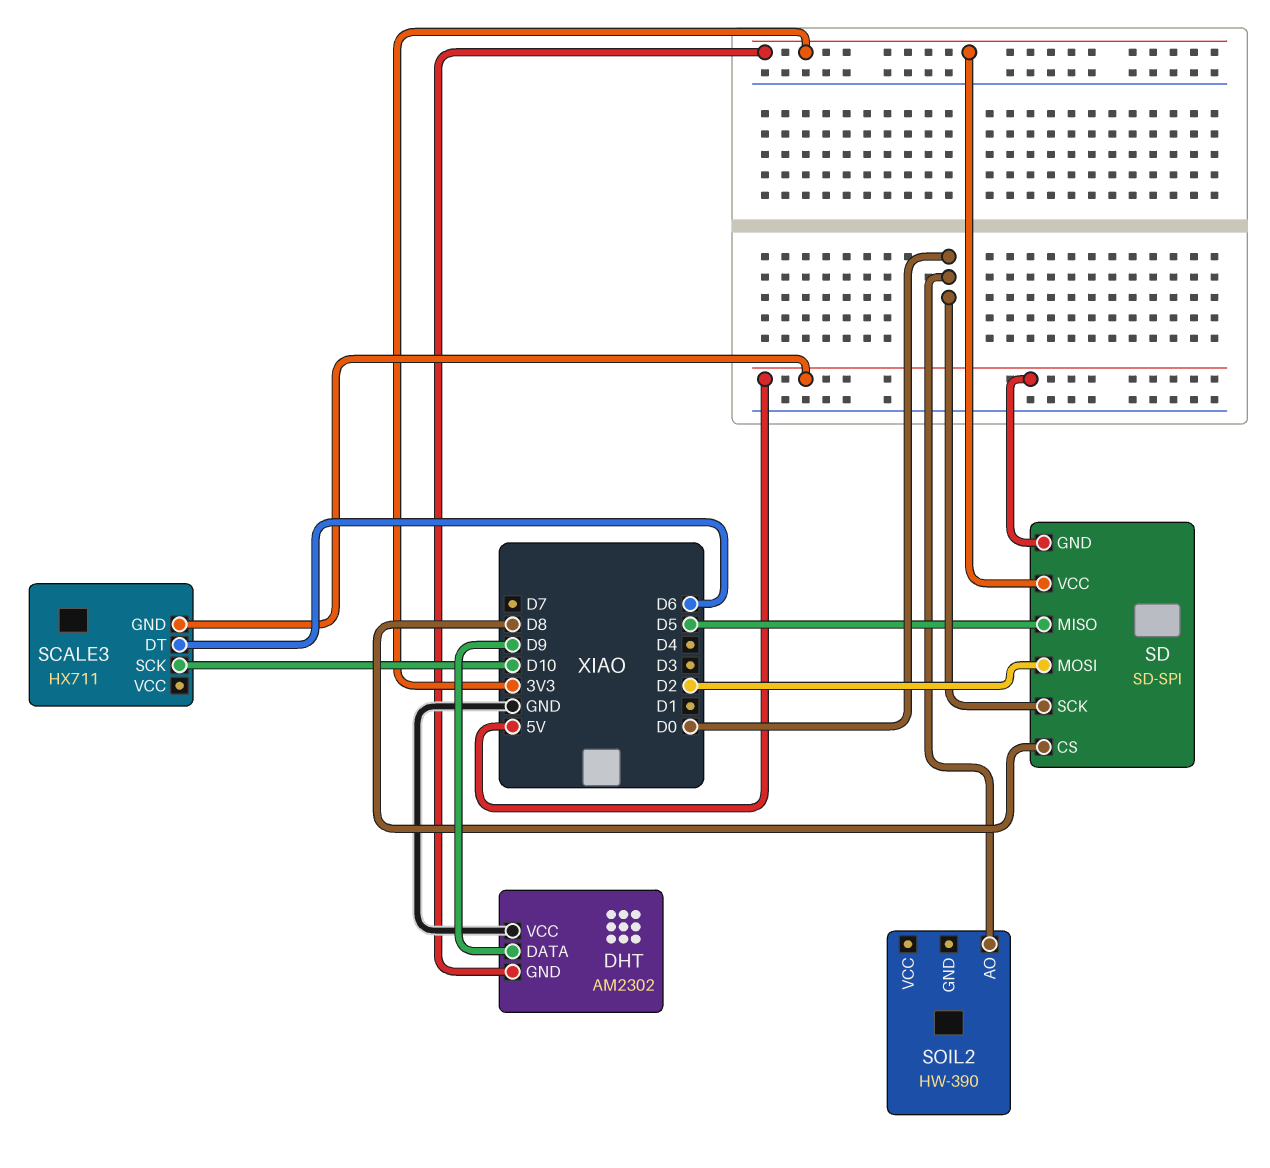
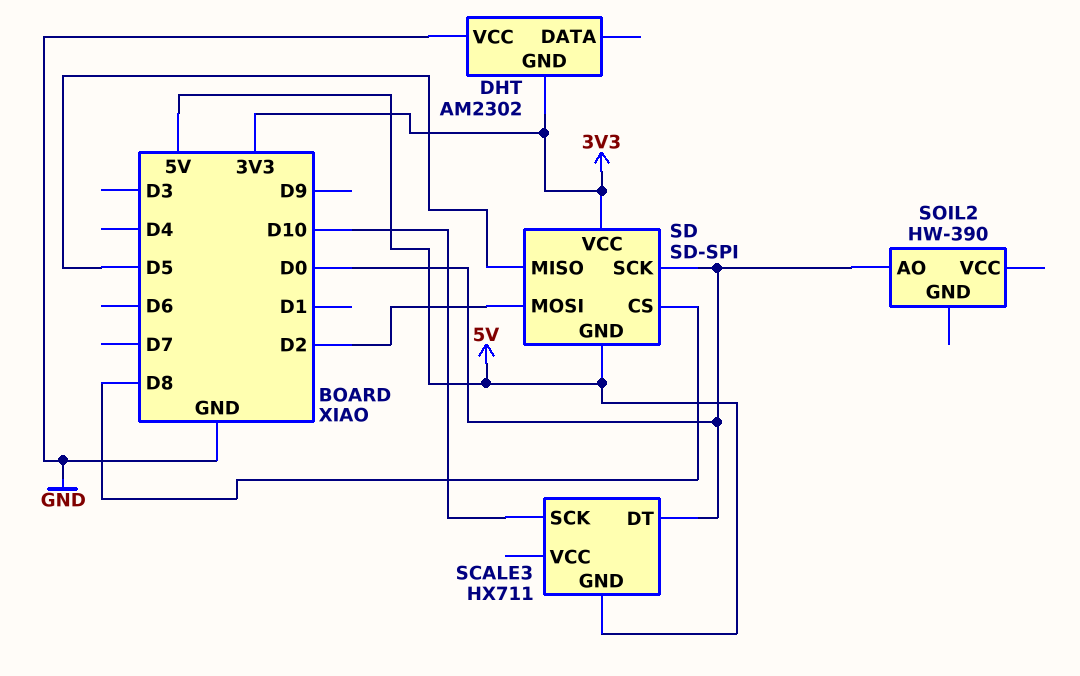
DHT pin DATA: D9 -> none
SCALE3 pin DT: D6 -> D0

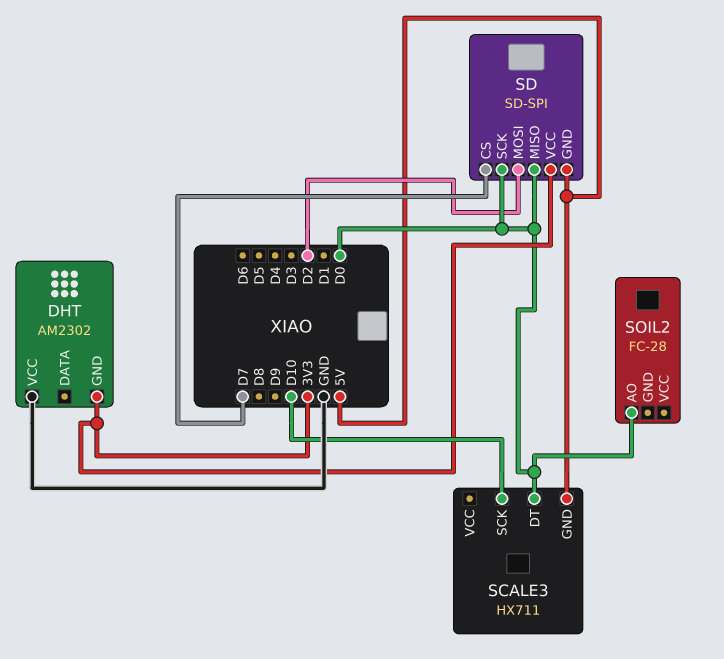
SD pin CS: D8 -> D7
SD pin MISO: D5 -> D0
SOIL2: HW-390 -> FC-28

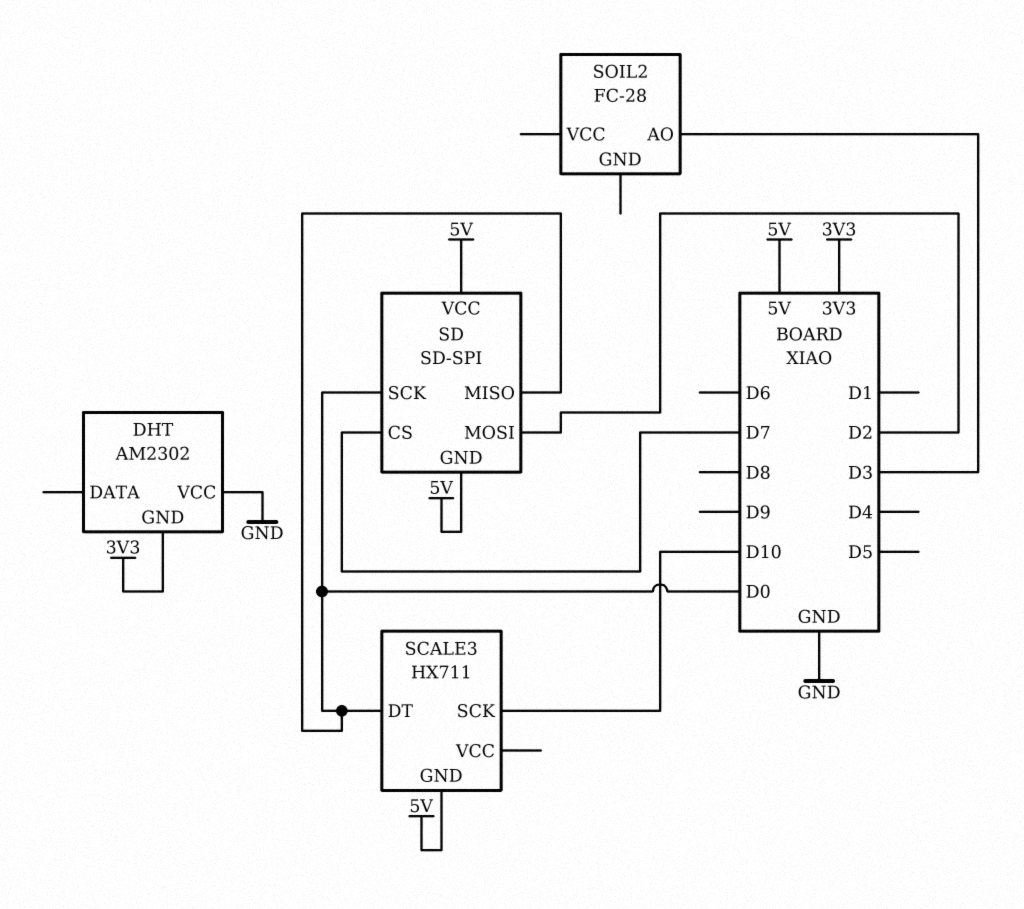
SD pin VCC: 3V3 -> 5V
SOIL2 pin AO: D0 -> D3

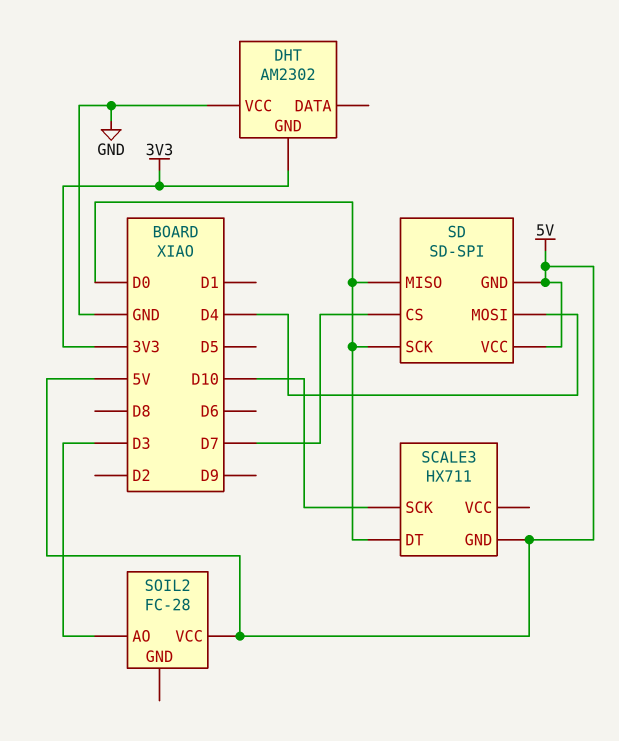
SD pin MOSI: D2 -> D4
SOIL2 pin VCC: none -> 5V

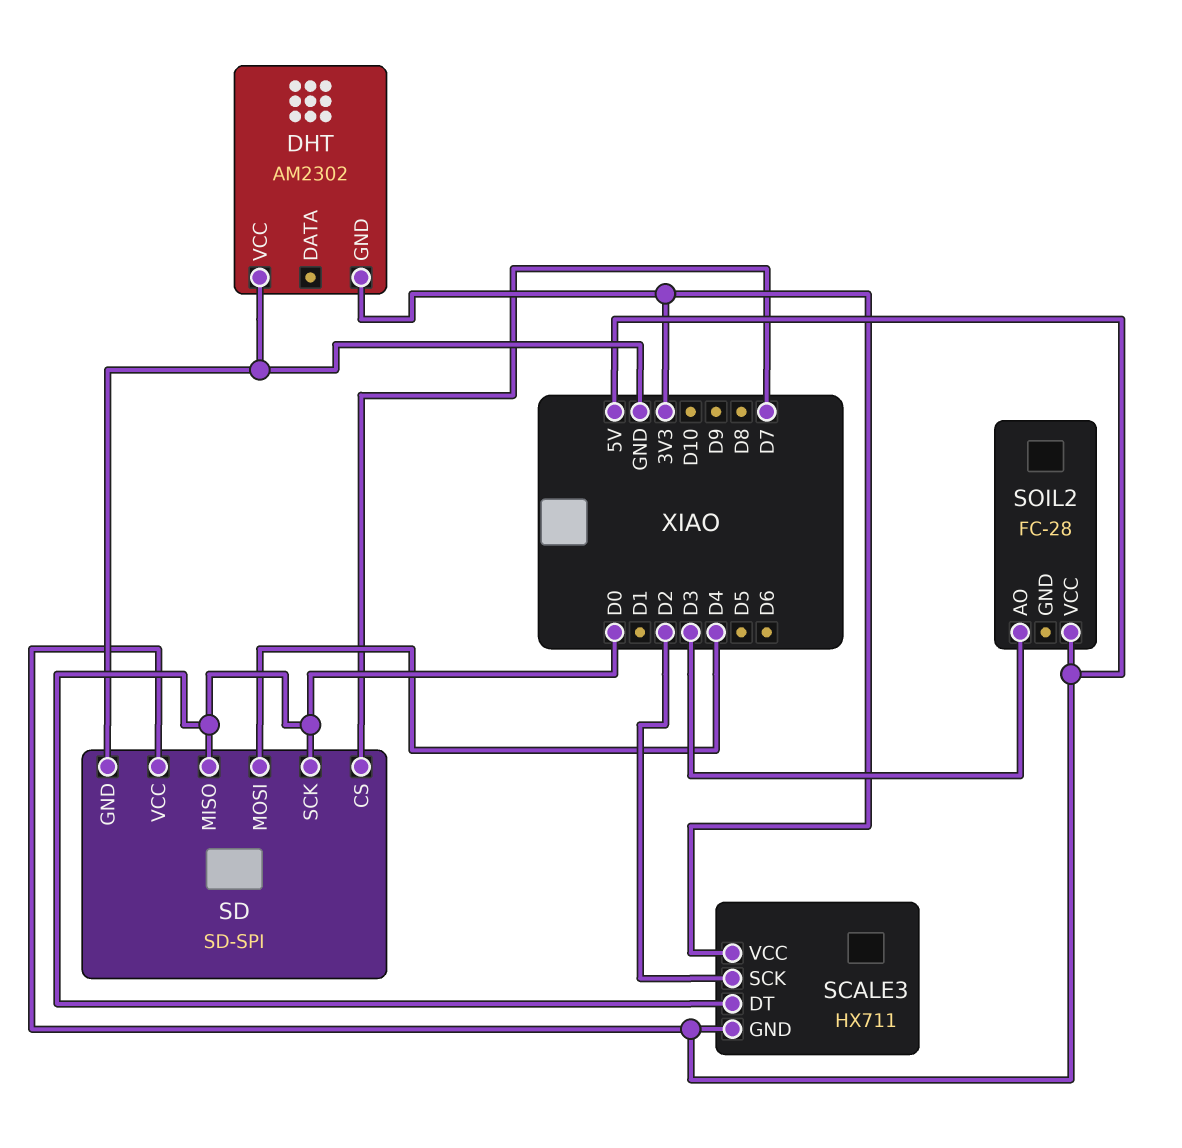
SCALE3 pin SCK: D10 -> D2
SCALE3 pin VCC: none -> 3V3
SD pin GND: 5V -> GND

